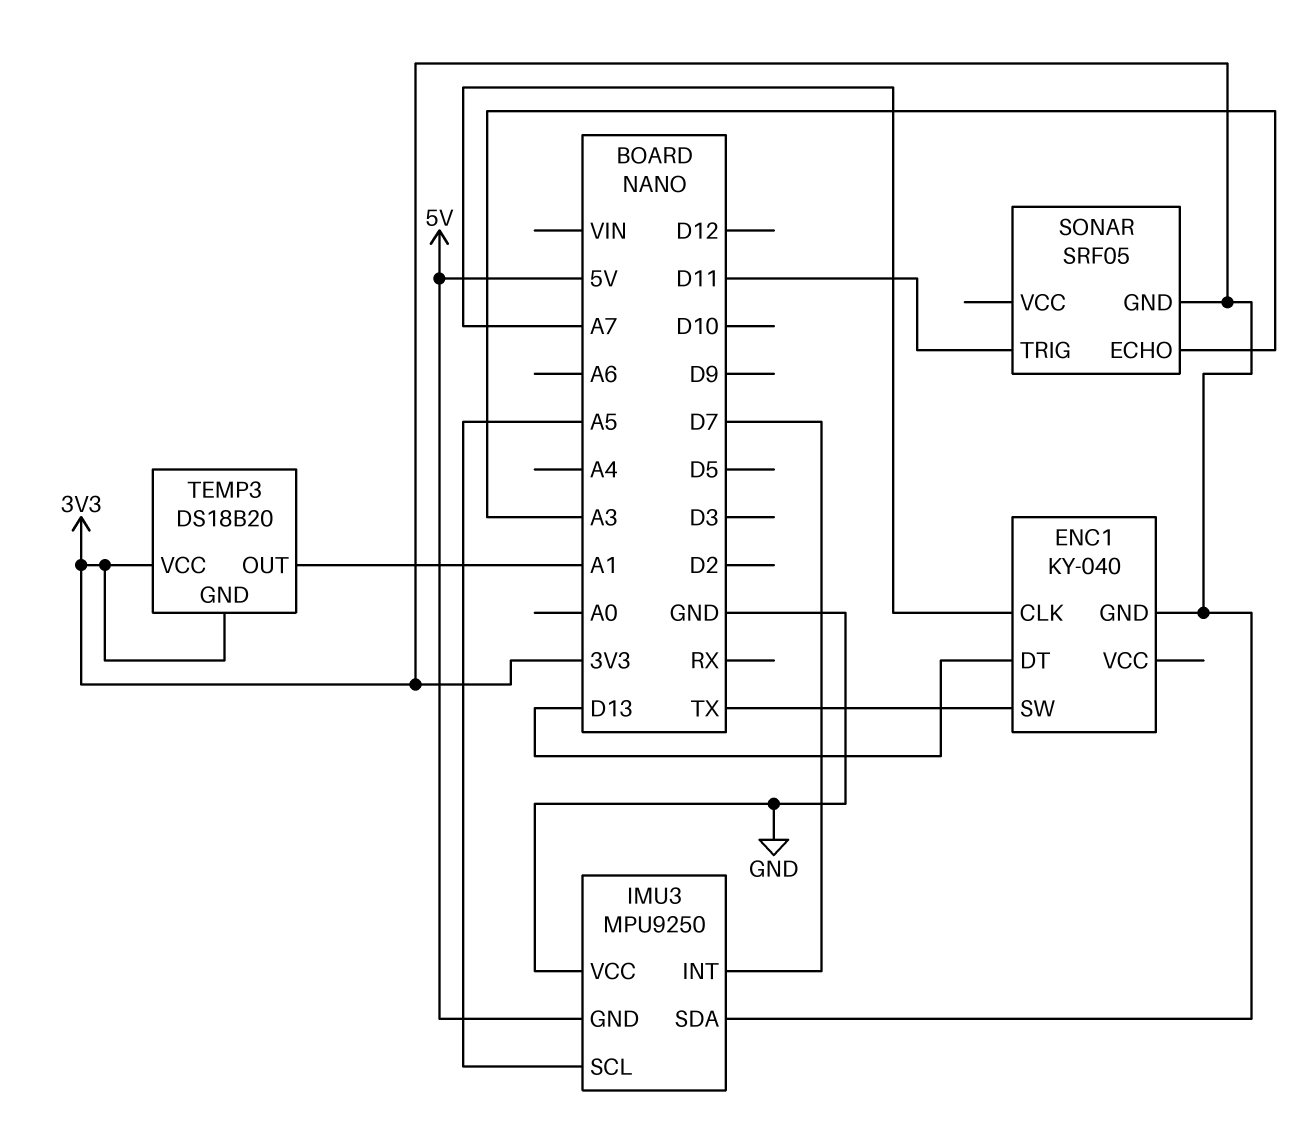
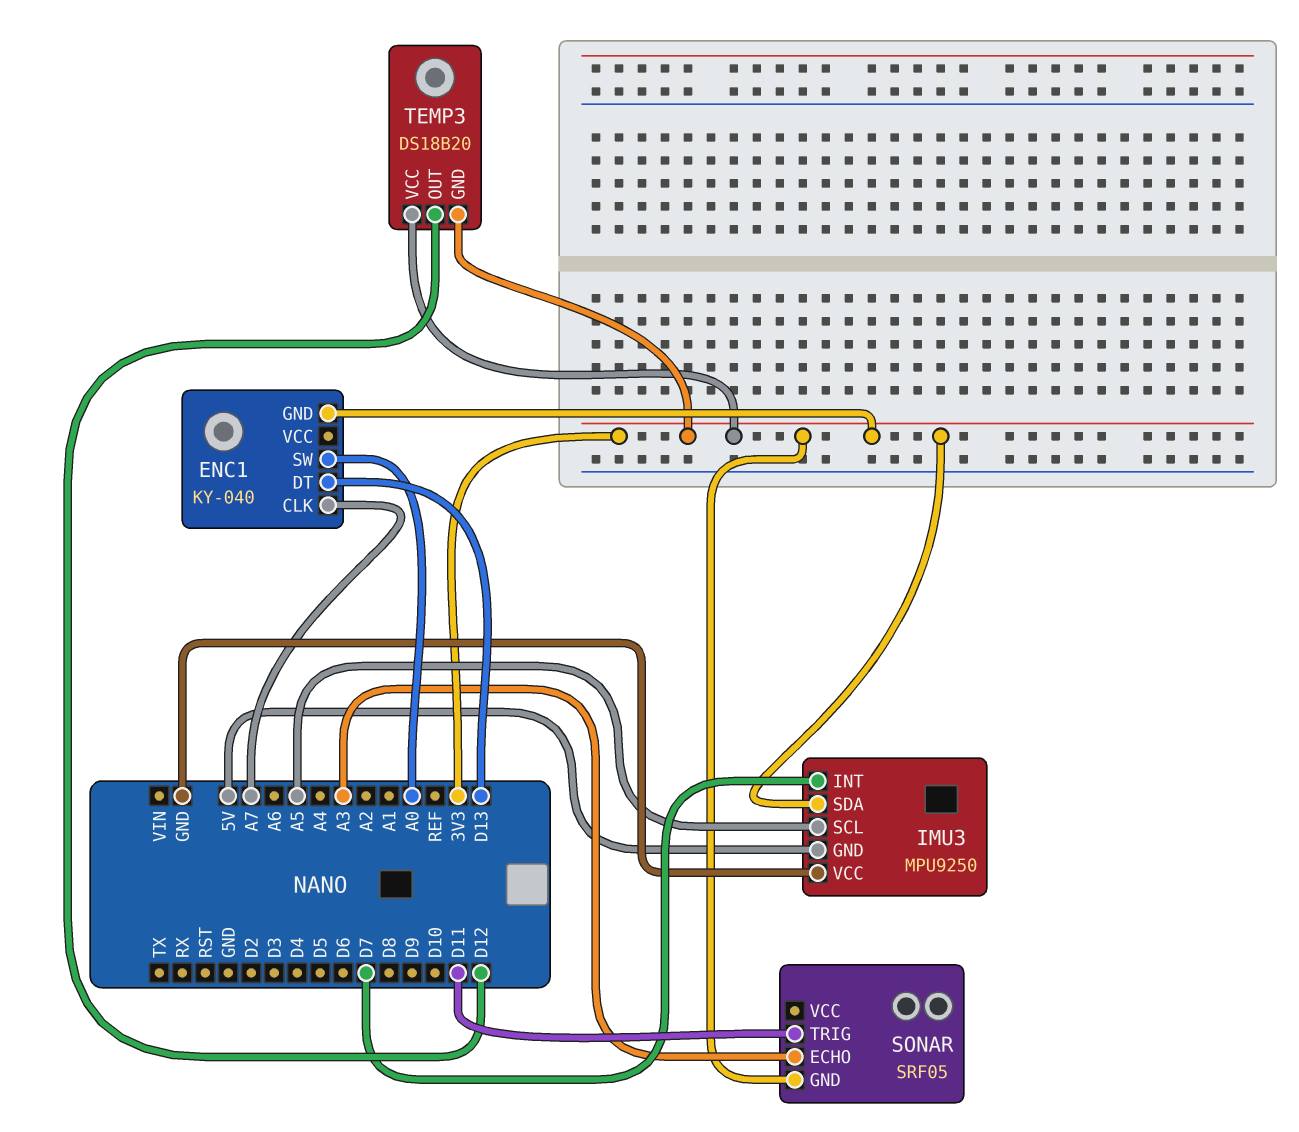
ENC1 pin SW: TX -> A0
TEMP3 pin OUT: A1 -> D12

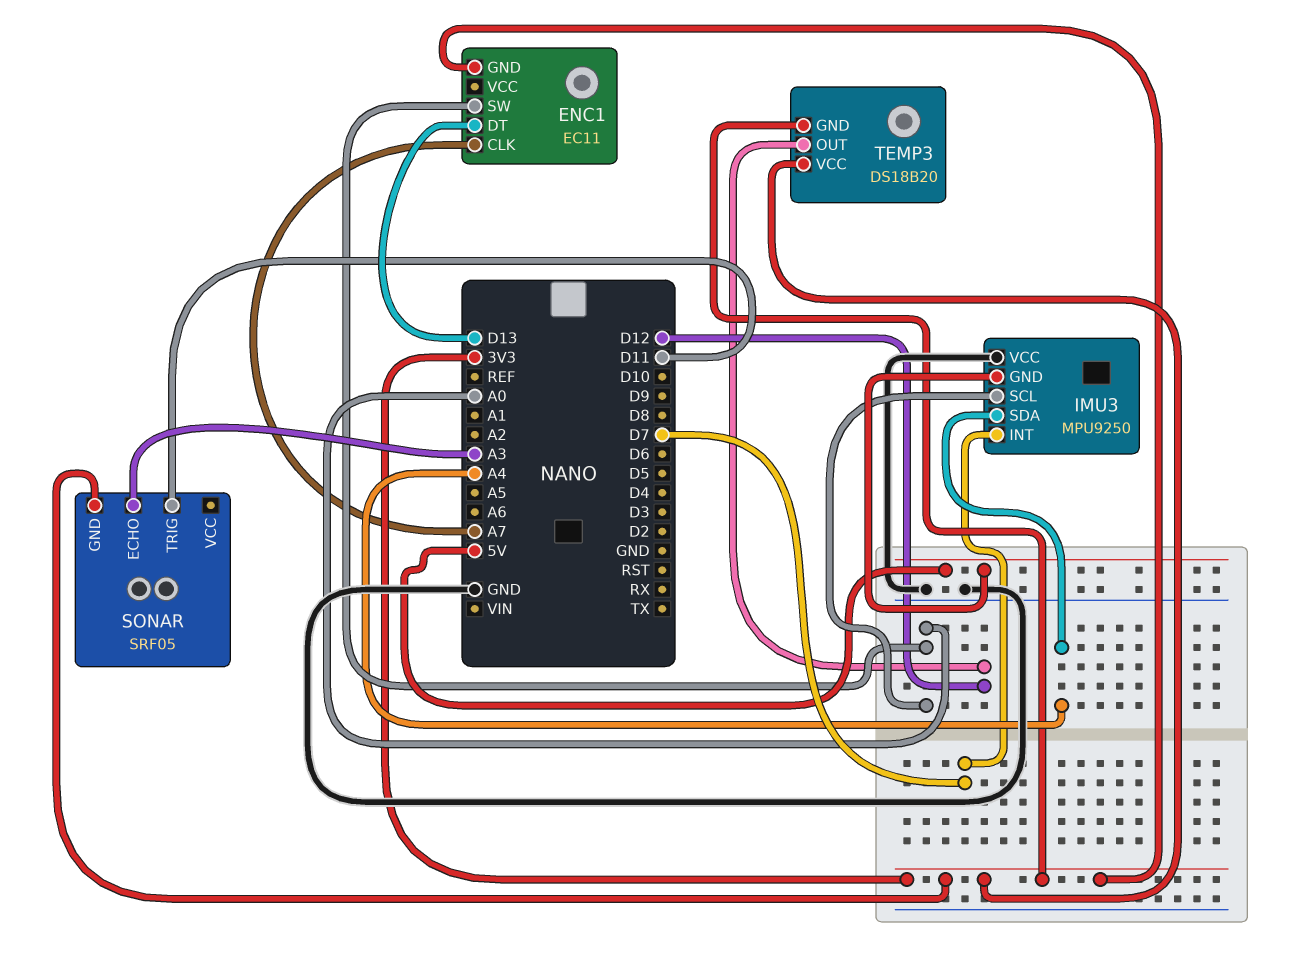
ENC1: KY-040 -> EC11
IMU3 pin SCL: A5 -> A0
IMU3 pin SDA: 3V3 -> A4

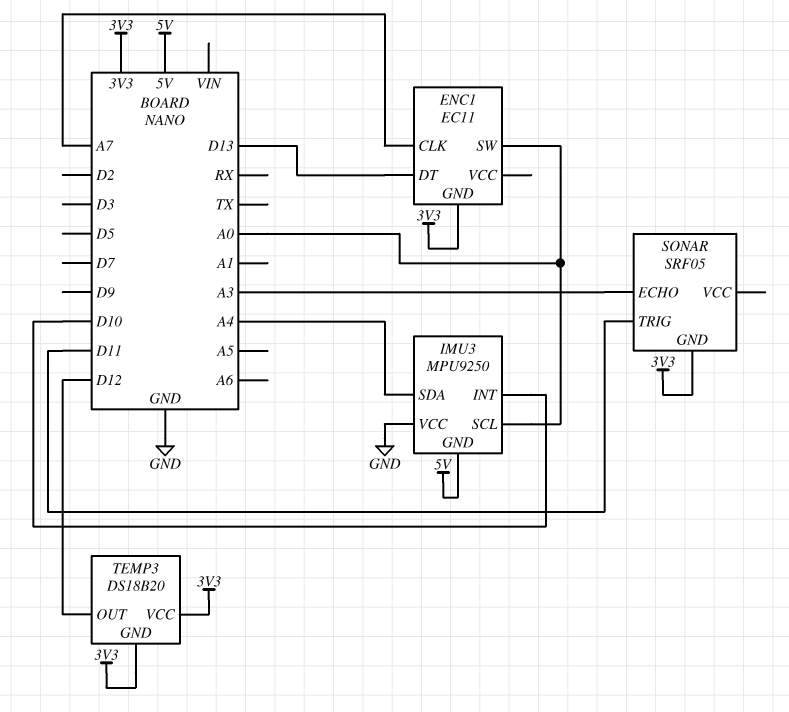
IMU3 pin INT: D7 -> D10

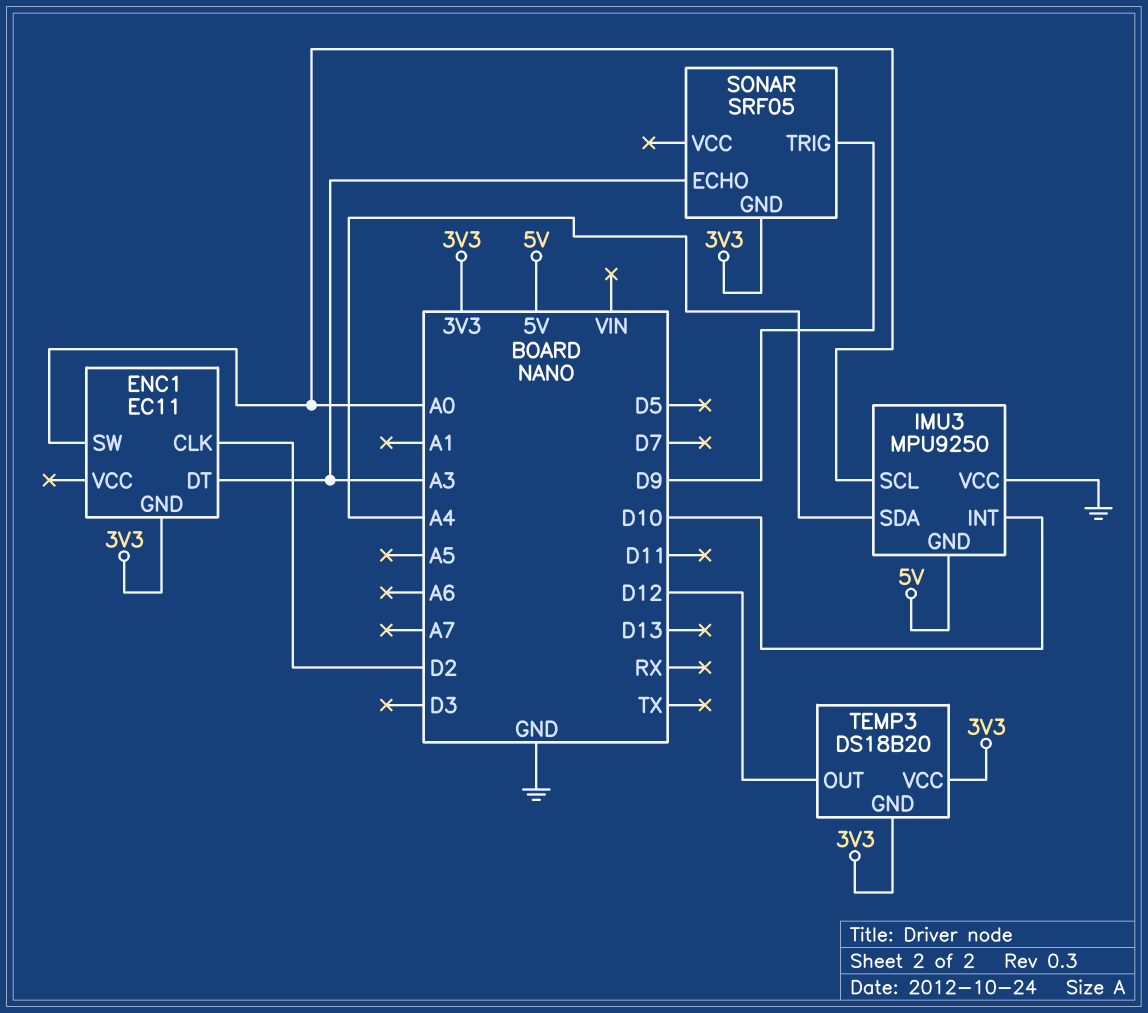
ENC1 pin CLK: A7 -> D2
ENC1 pin DT: D13 -> A3
SONAR pin TRIG: D11 -> D9

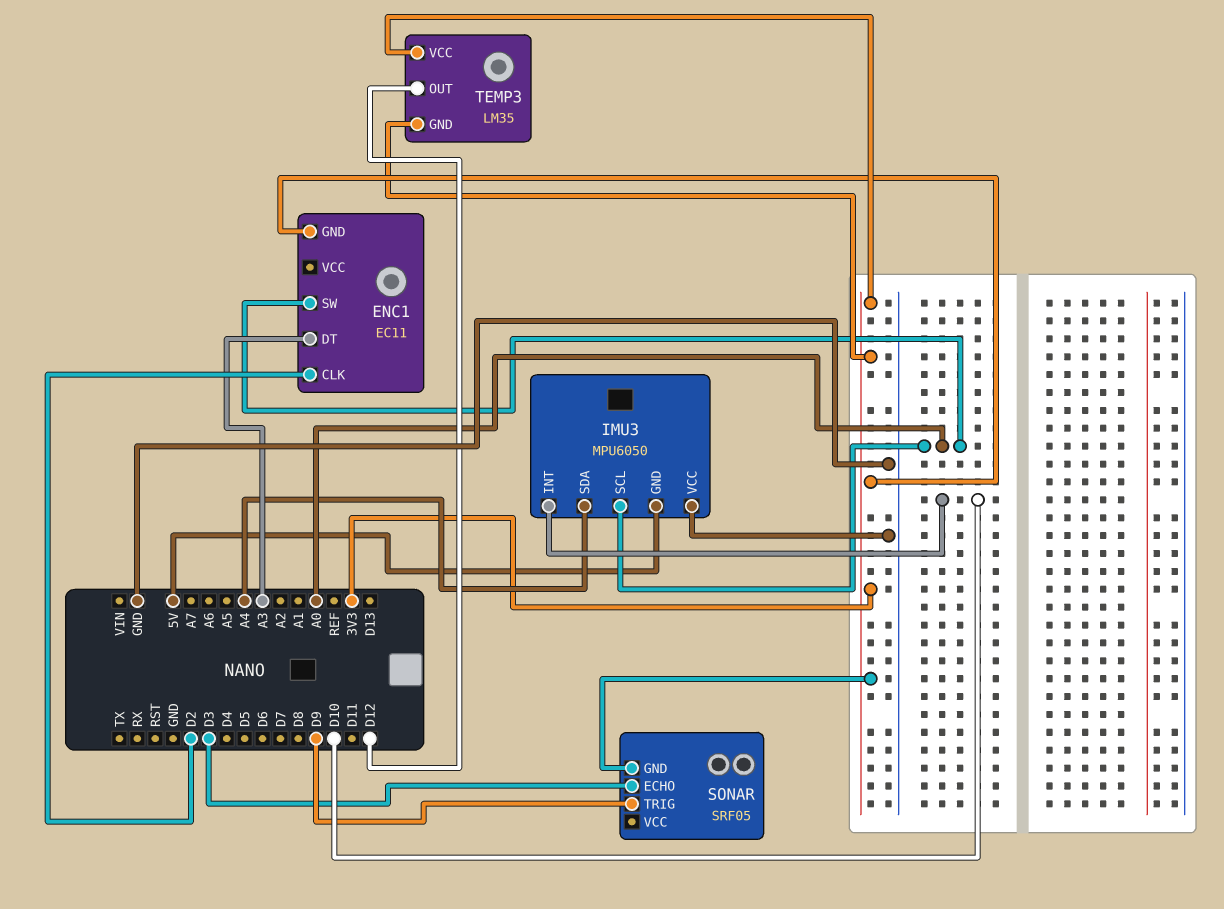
IMU3: MPU9250 -> MPU6050
SONAR pin ECHO: A3 -> D3
TEMP3: DS18B20 -> LM35

